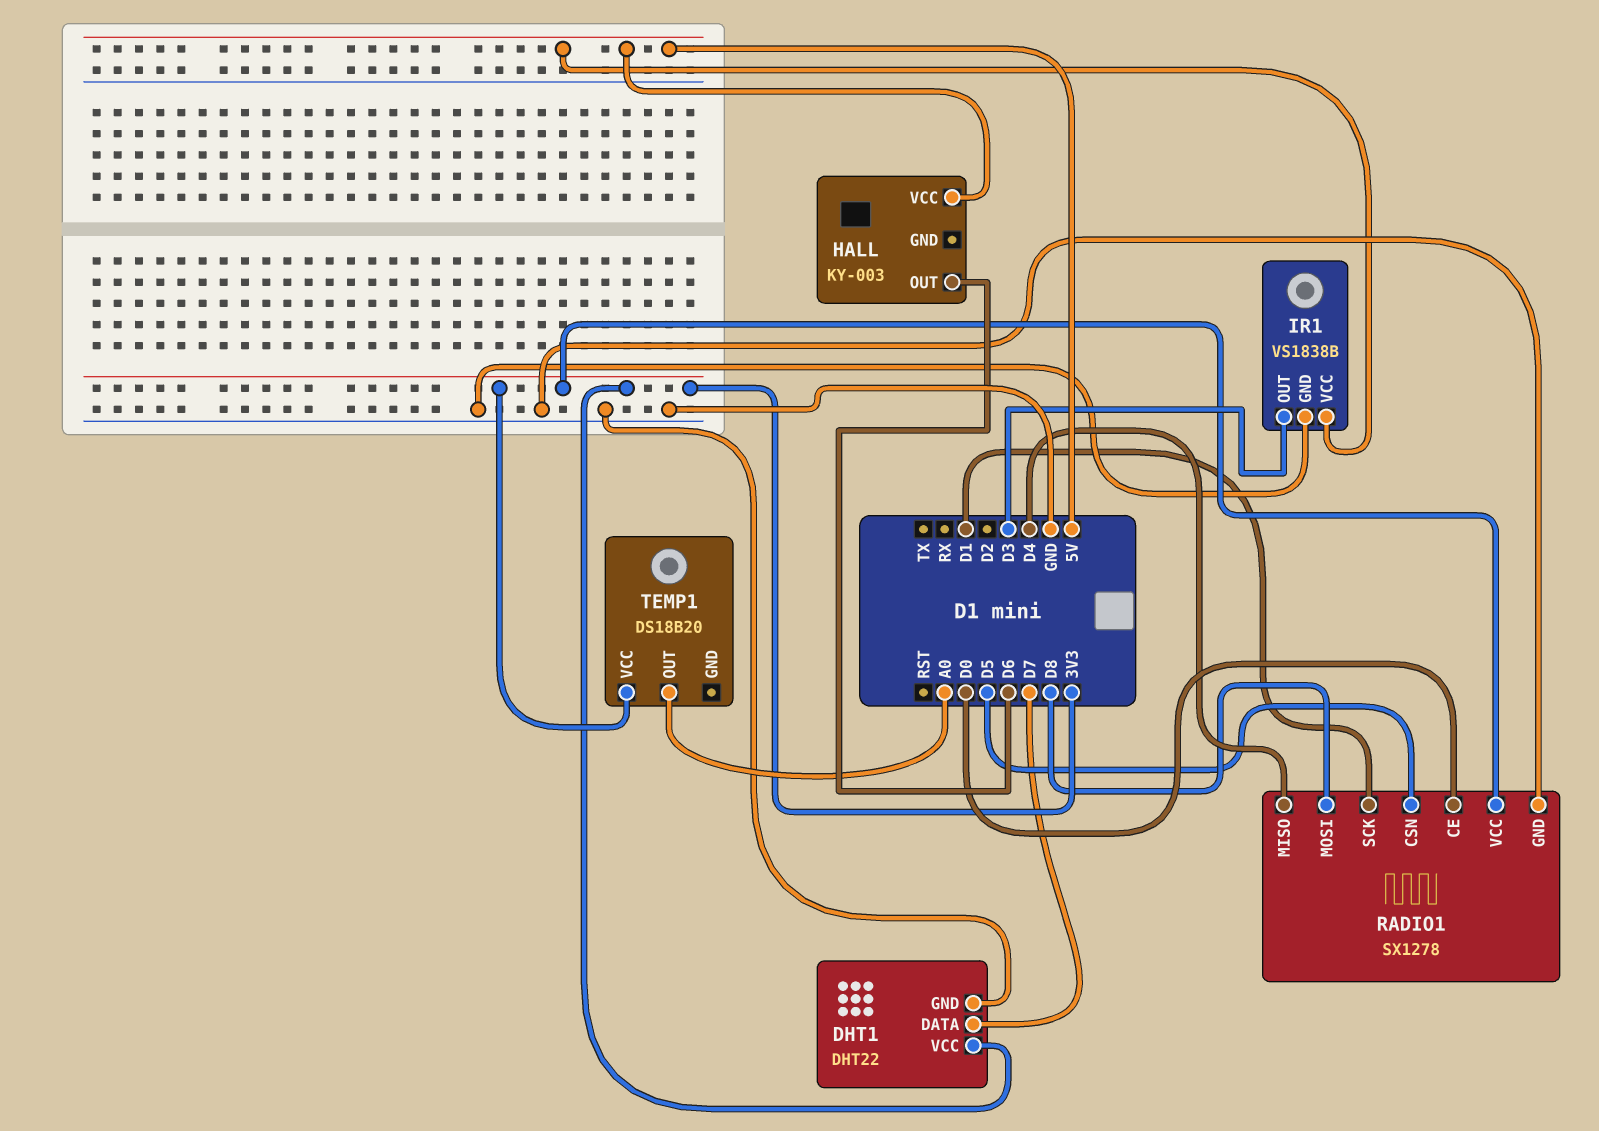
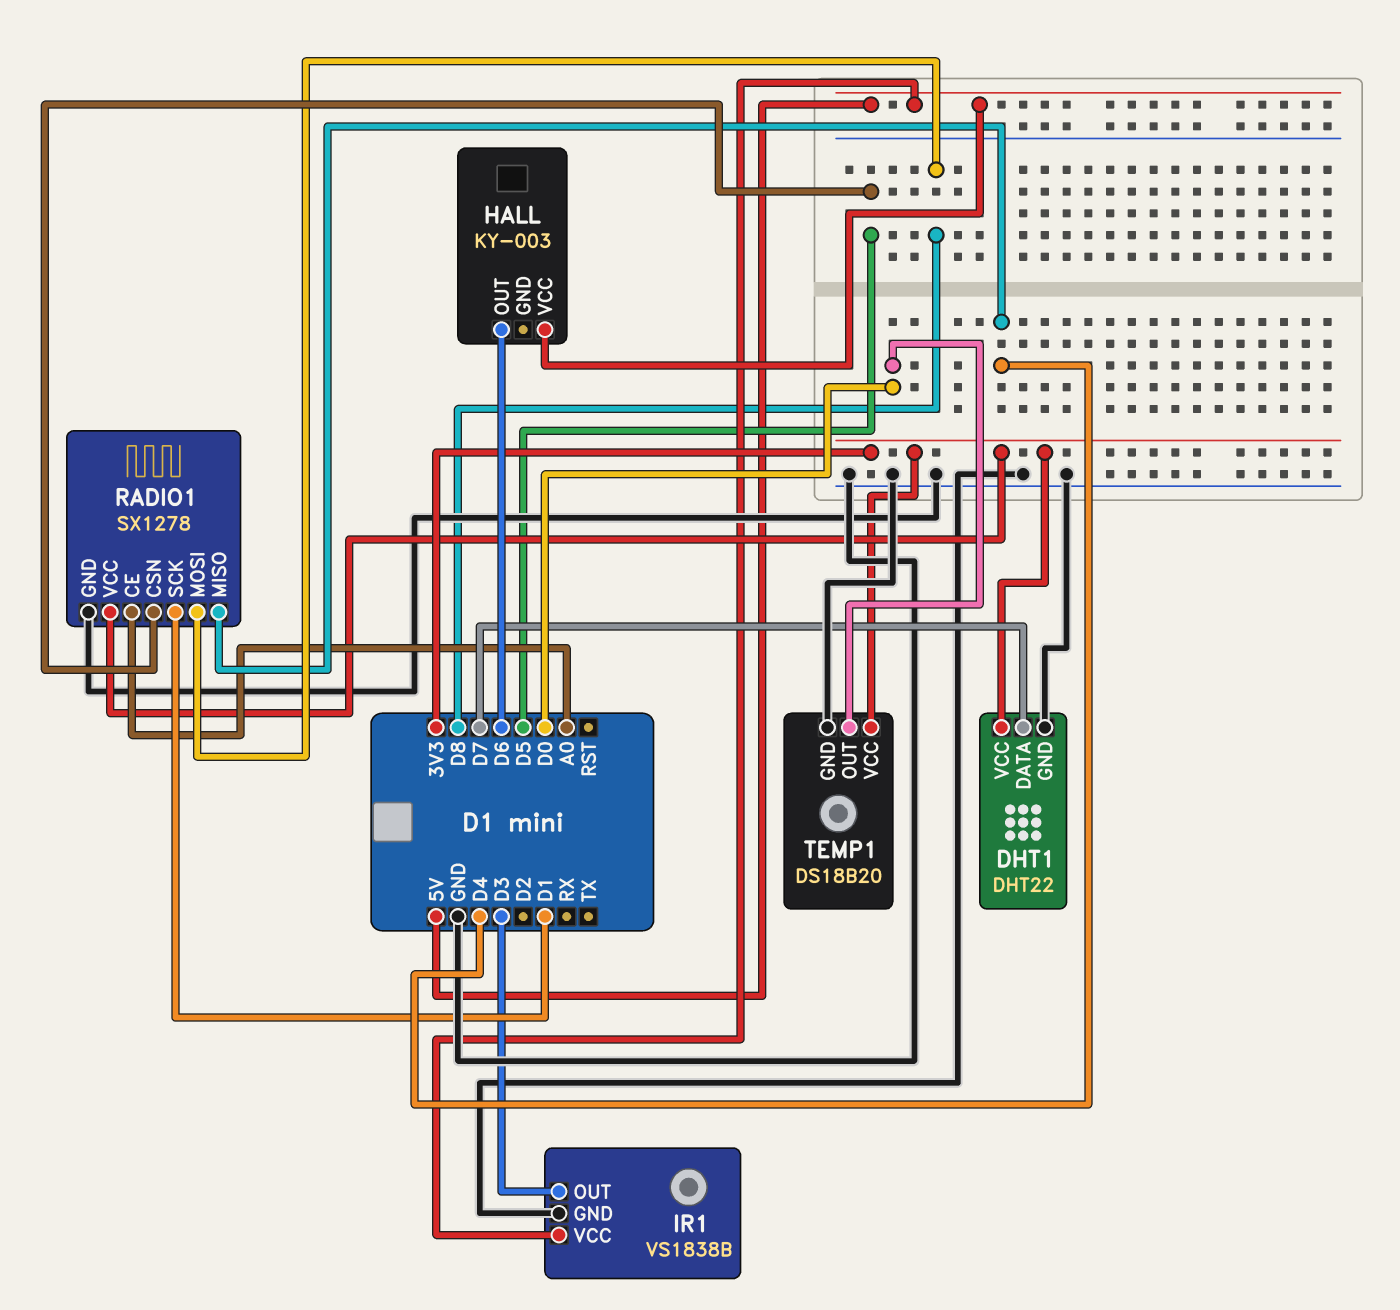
RADIO1 pin CE: D0 -> A0
TEMP1 pin GND: none -> GND
TEMP1 pin OUT: A0 -> D0

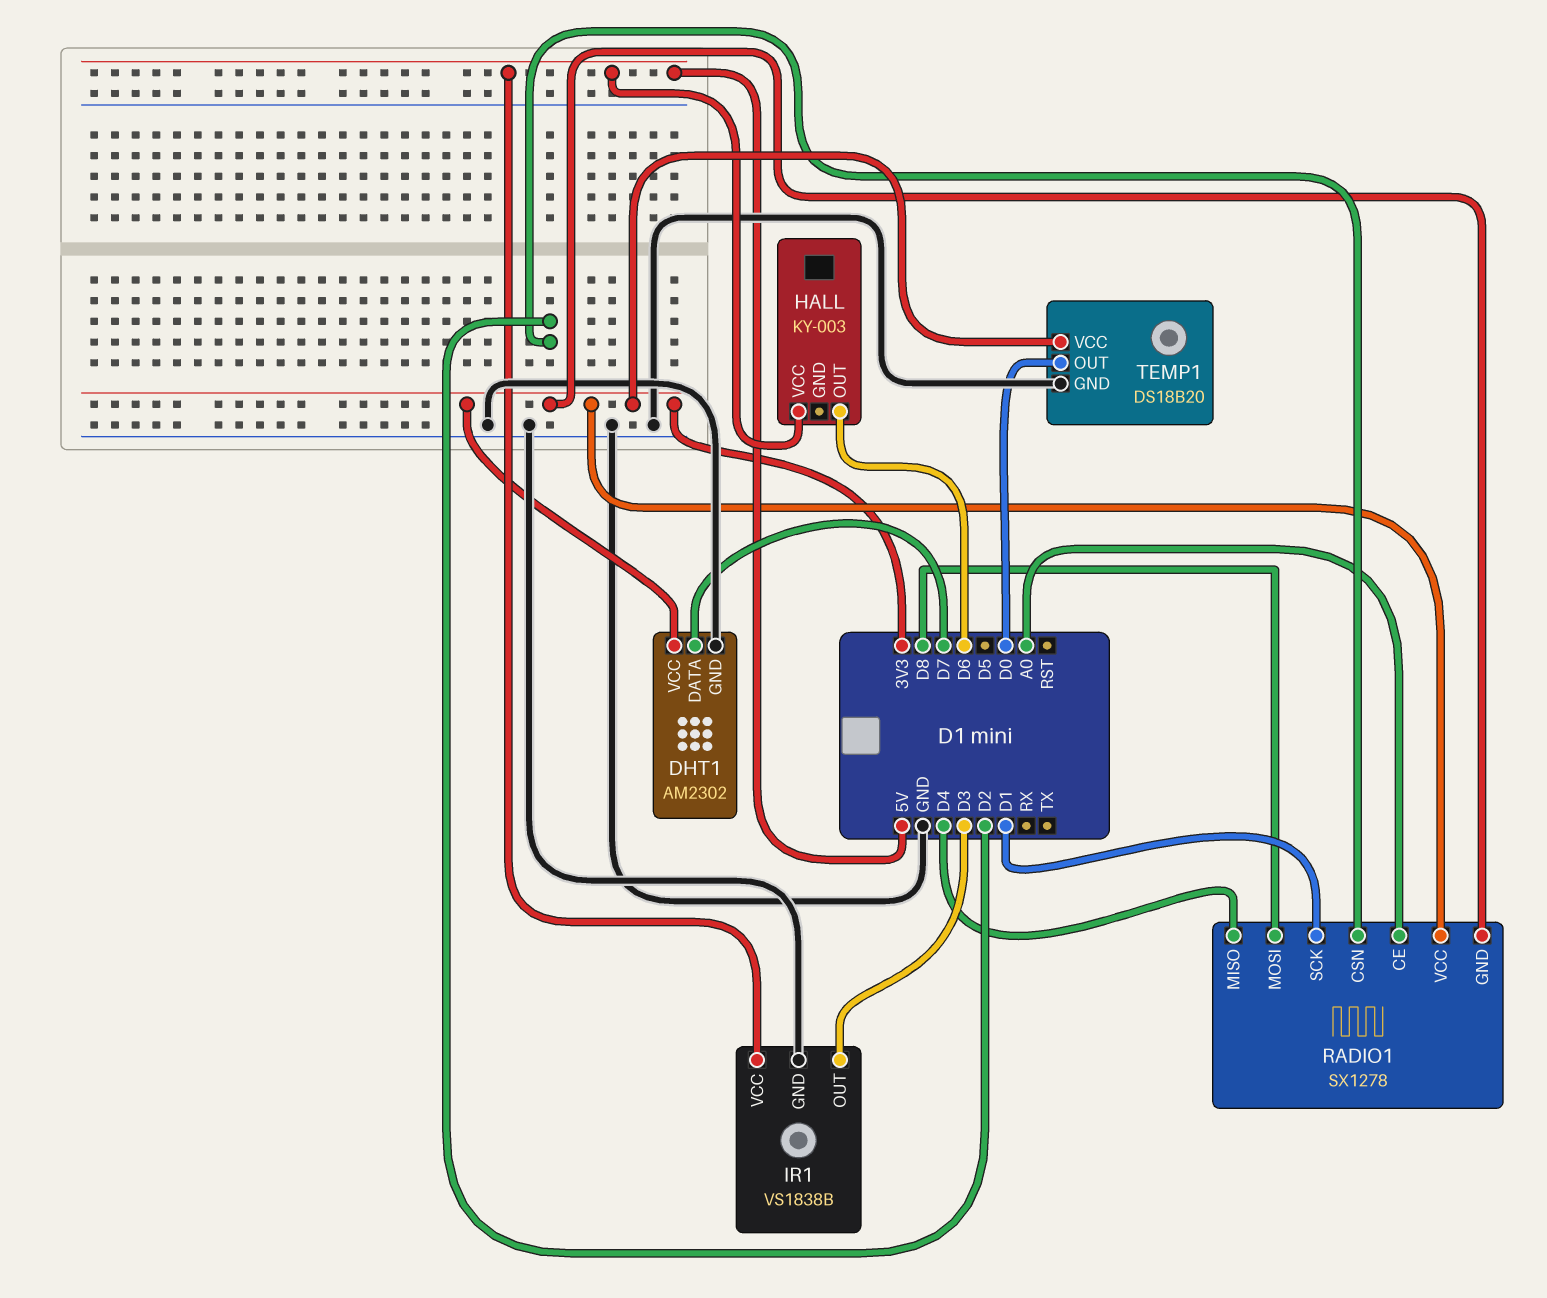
DHT1: DHT22 -> AM2302
RADIO1 pin CSN: D5 -> D2
RADIO1 pin GND: GND -> 3V3

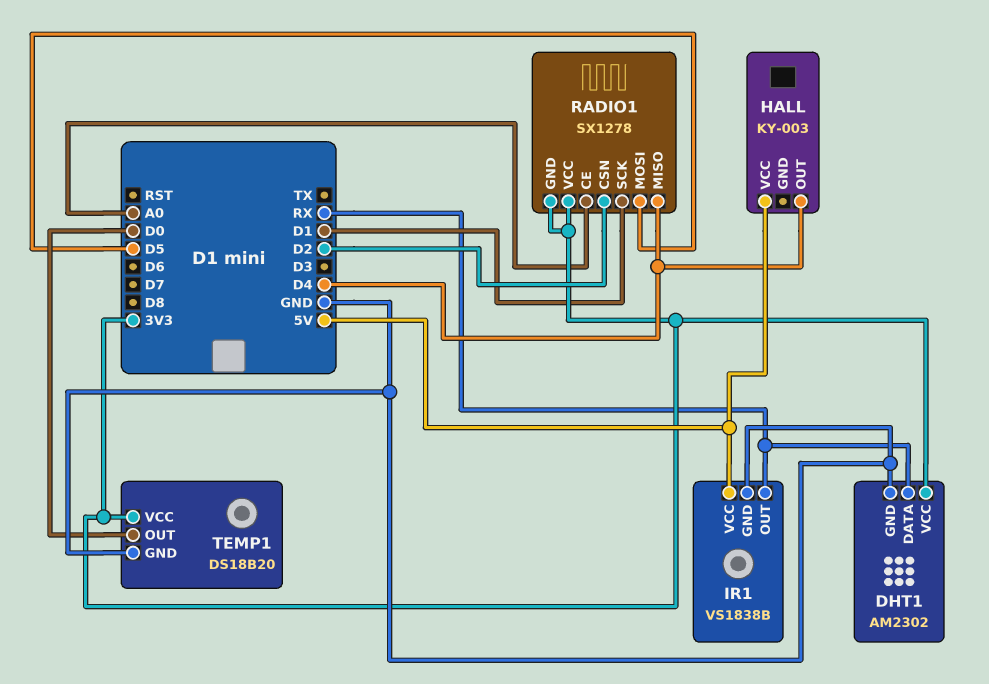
DHT1 pin DATA: D7 -> RX
HALL pin OUT: D6 -> D4
IR1 pin OUT: D3 -> RX
RADIO1 pin MOSI: D8 -> D5

